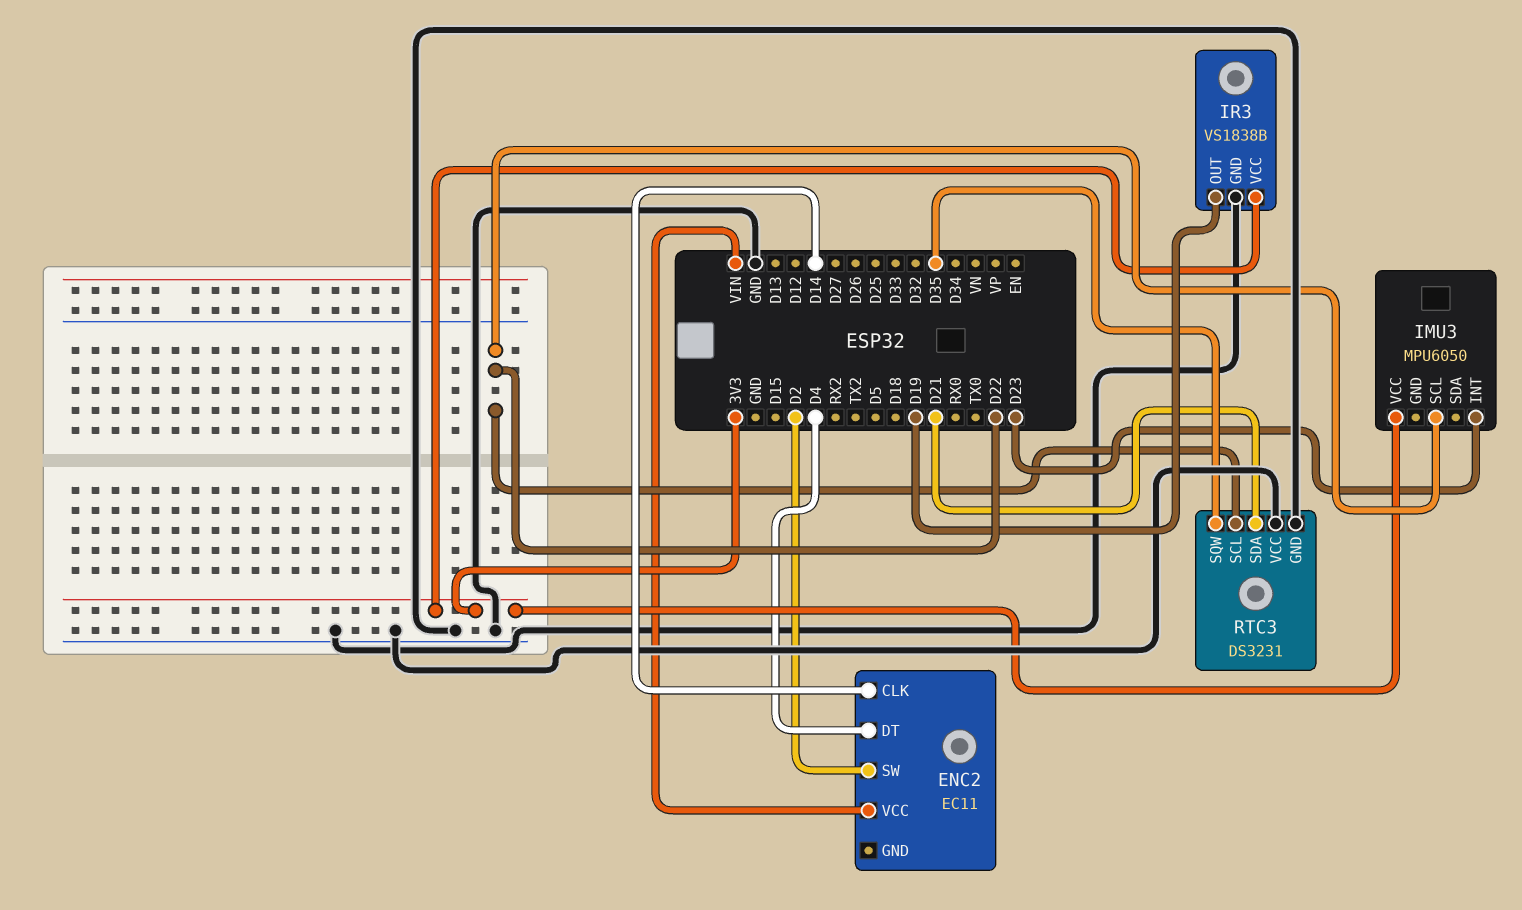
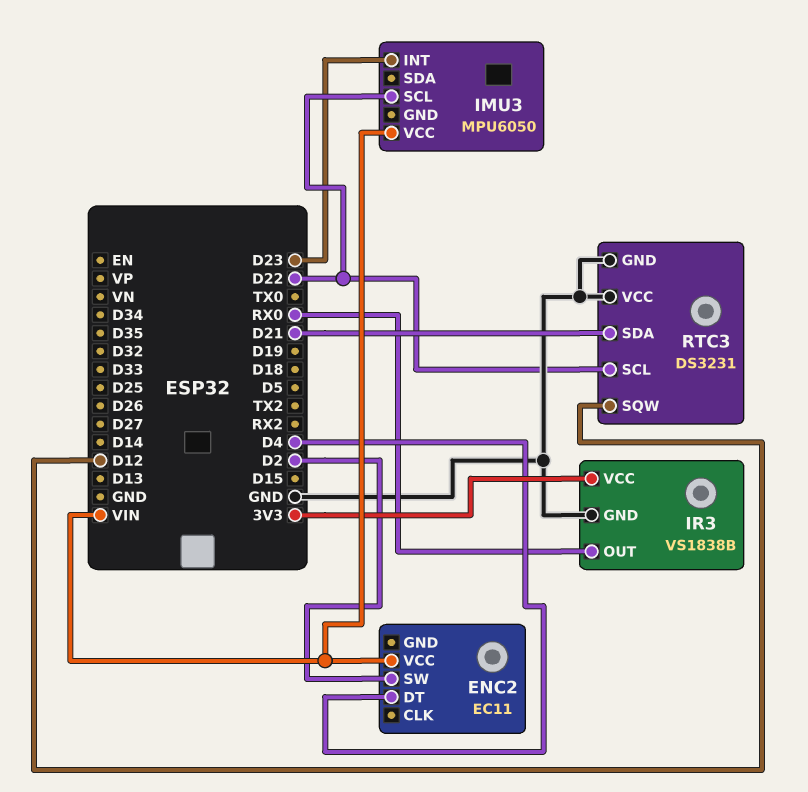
ENC2 pin CLK: D14 -> none
IMU3 pin VCC: 3V3 -> VIN
IR3 pin OUT: D19 -> RX0
RTC3 pin SQW: D35 -> D12

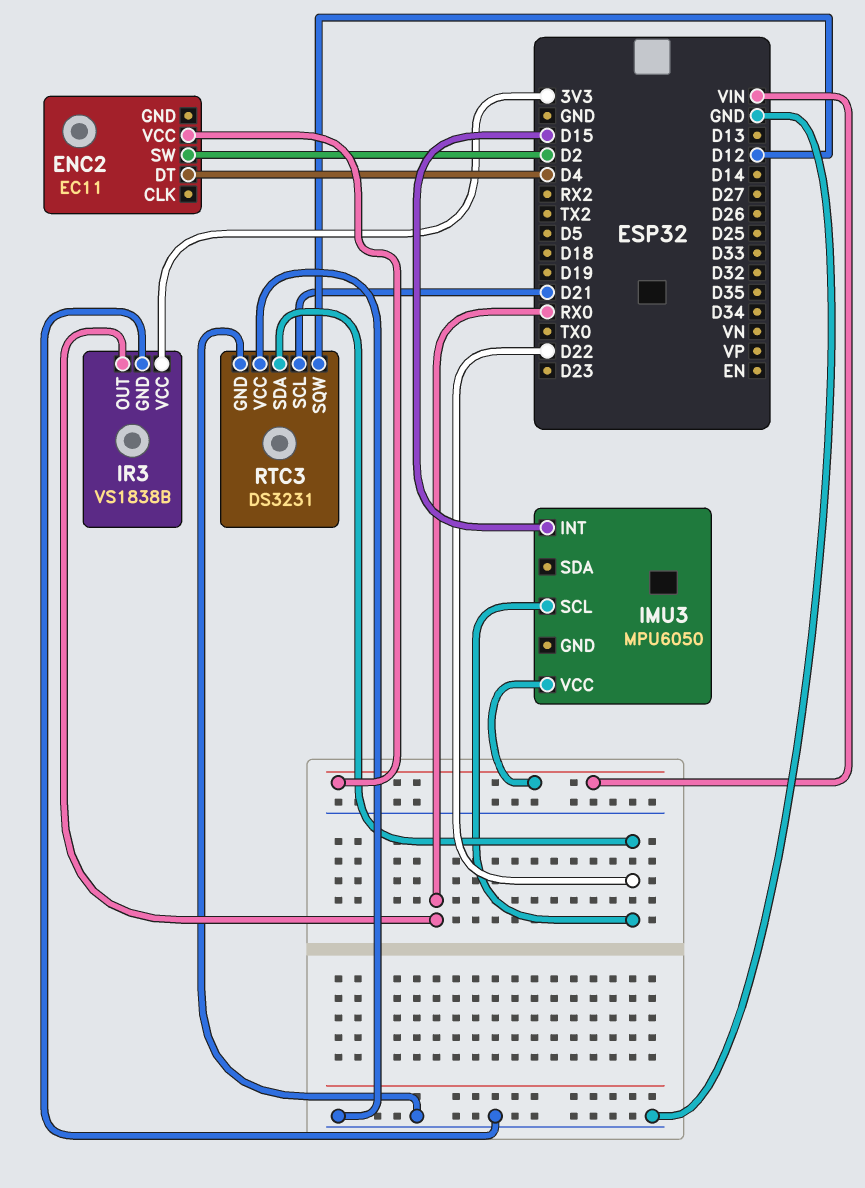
IMU3 pin INT: D23 -> D15
RTC3 pin SCL: D22 -> D21
RTC3 pin SDA: D21 -> D22

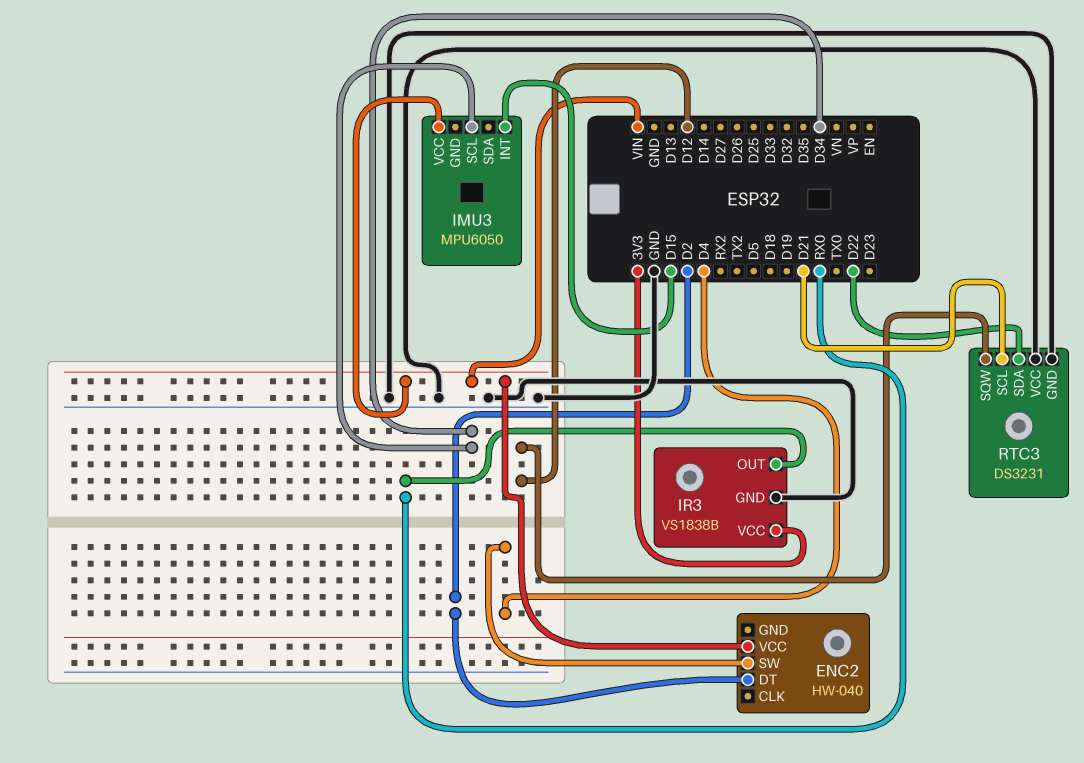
ENC2: EC11 -> HW-040
ENC2 pin DT: D4 -> D2
ENC2 pin SW: D2 -> D4
IMU3 pin SCL: D22 -> D34

